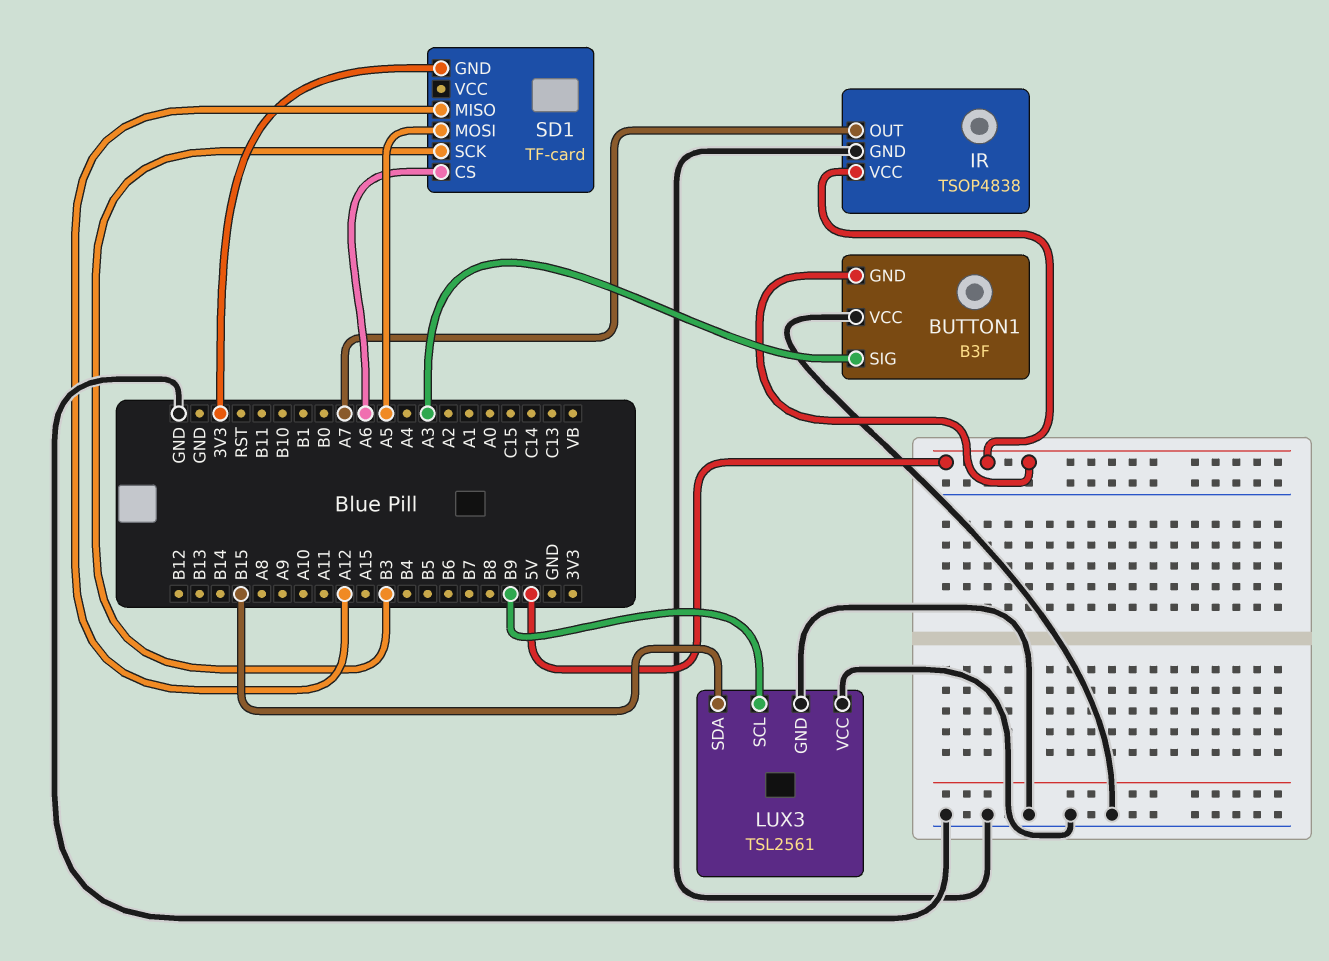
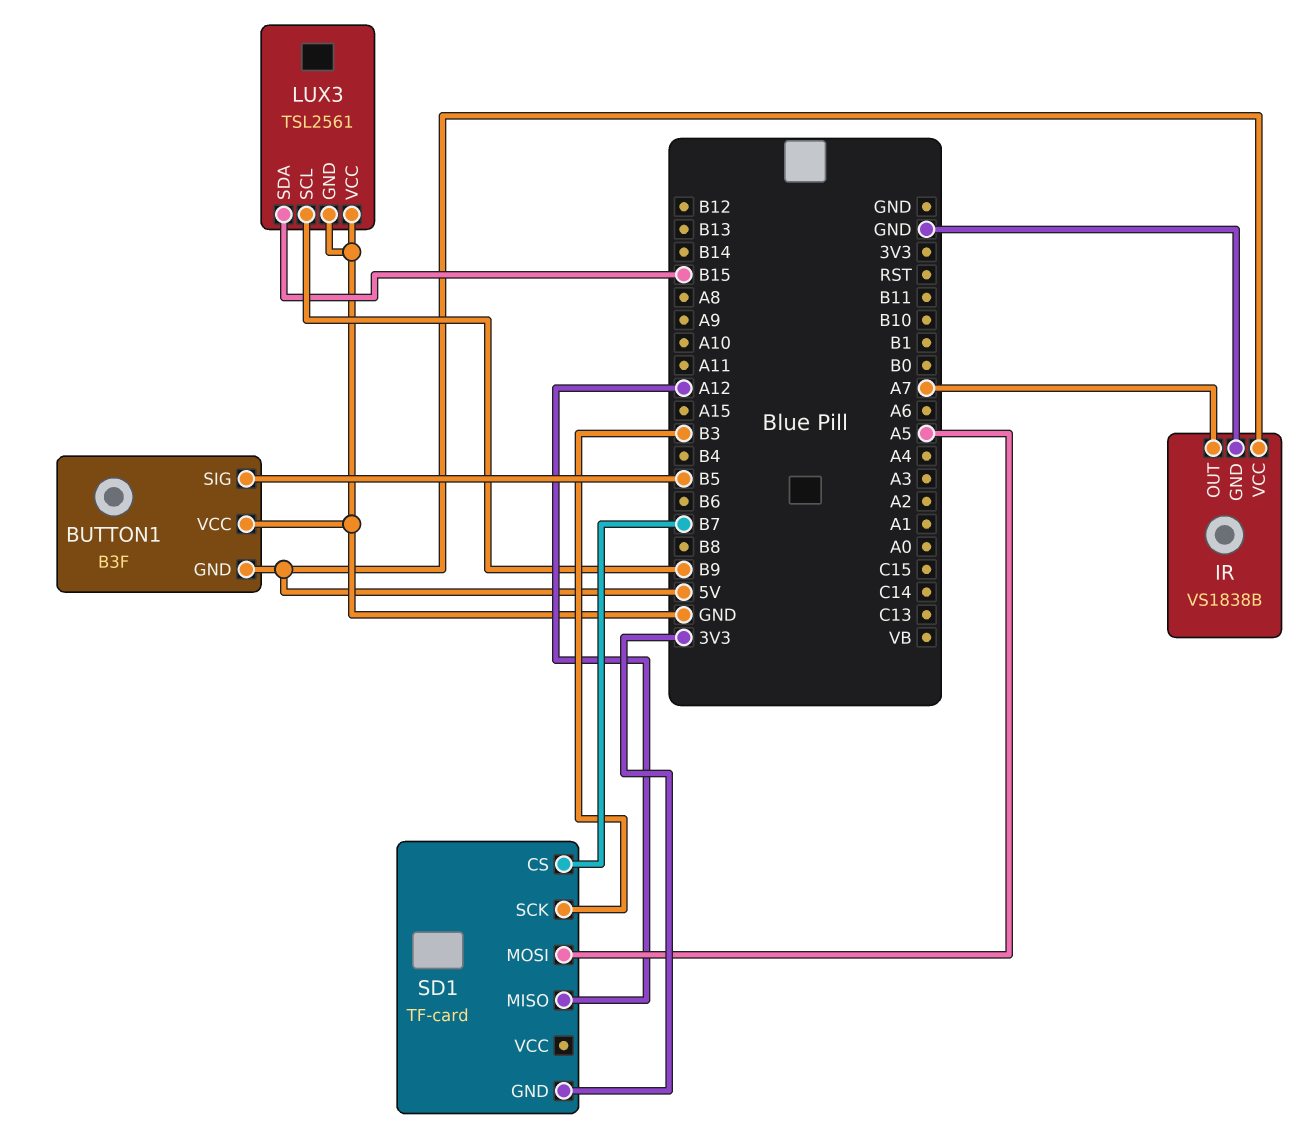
BUTTON1 pin SIG: A3 -> B5
IR: TSOP4838 -> VS1838B
SD1 pin CS: A6 -> B7

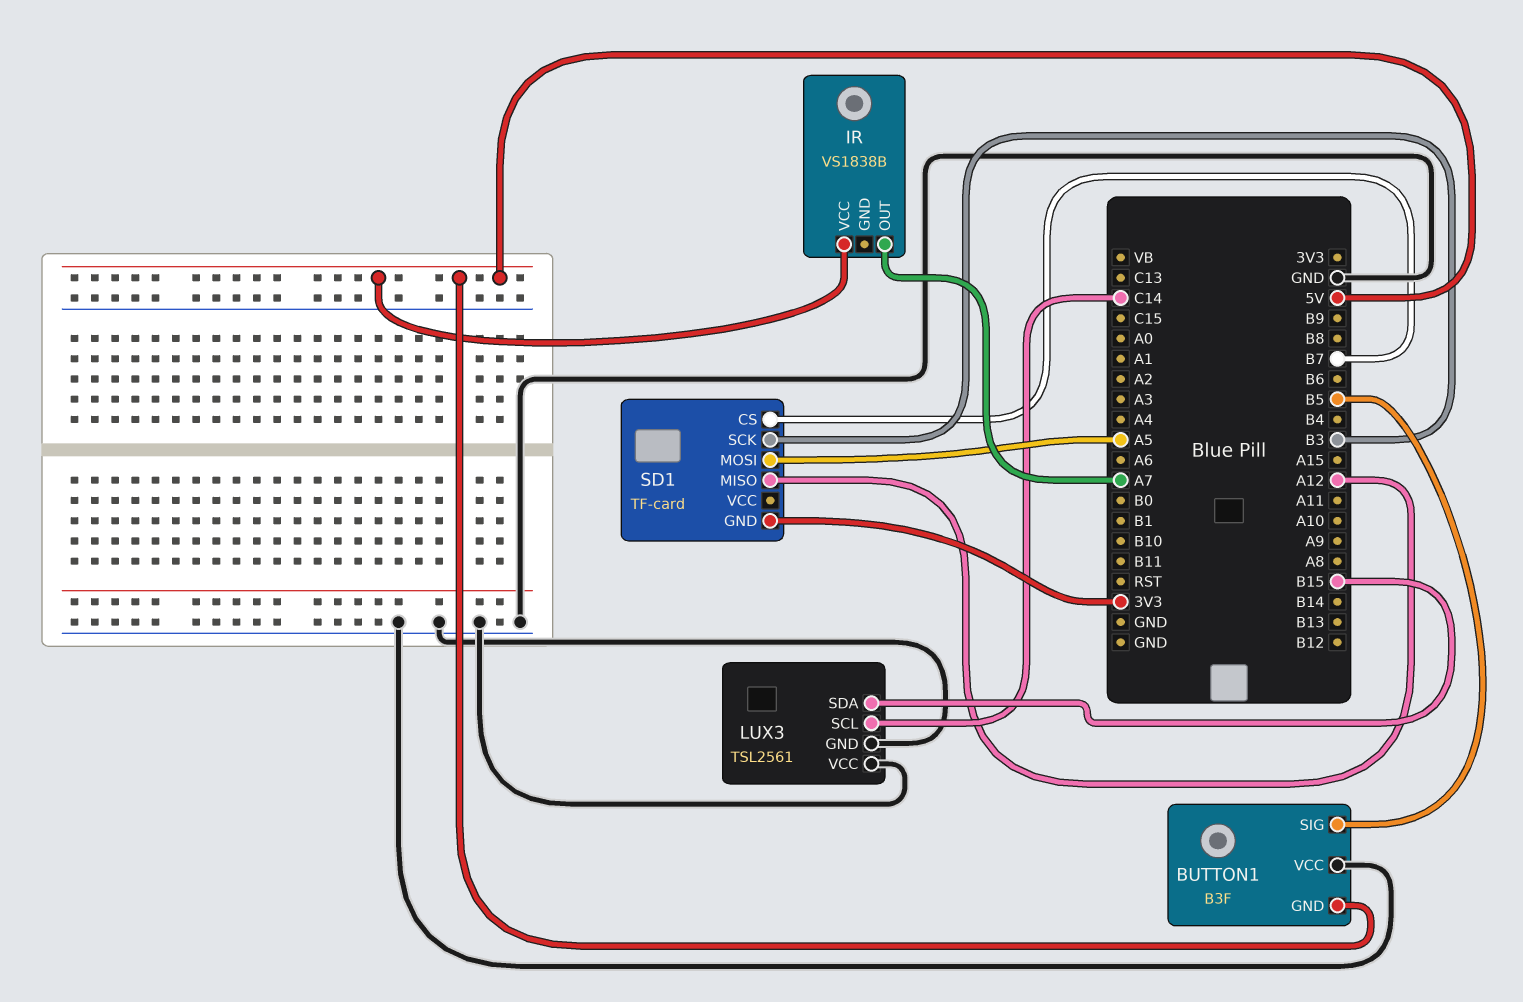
IR pin GND: GND -> none
LUX3 pin SCL: B9 -> C14

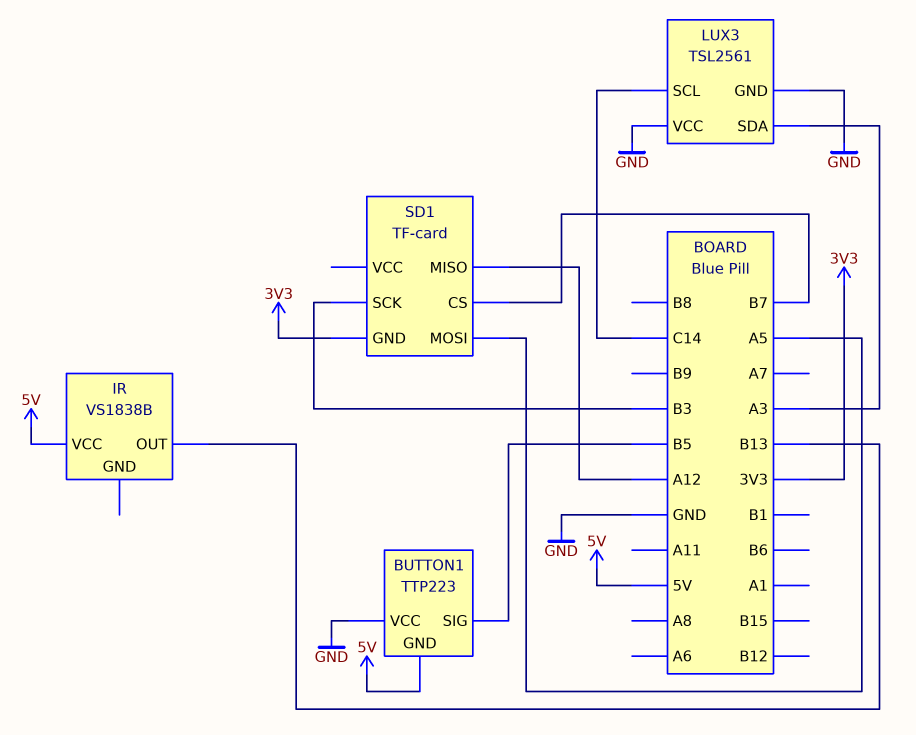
BUTTON1: B3F -> TTP223
IR pin OUT: A7 -> B13
LUX3 pin SDA: B15 -> A3

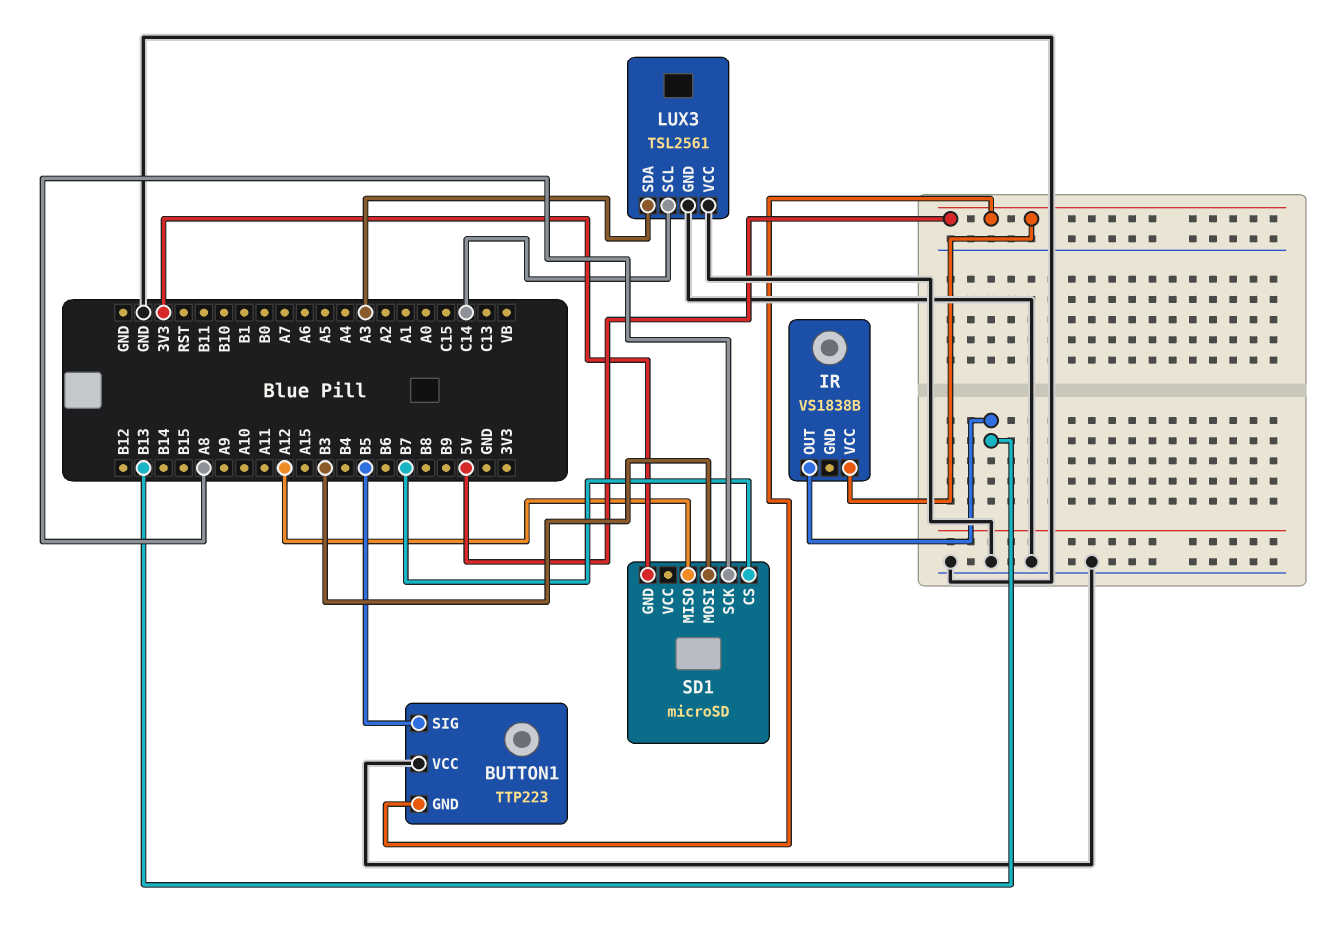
SD1: TF-card -> microSD
SD1 pin MOSI: A5 -> B3
SD1 pin SCK: B3 -> A8

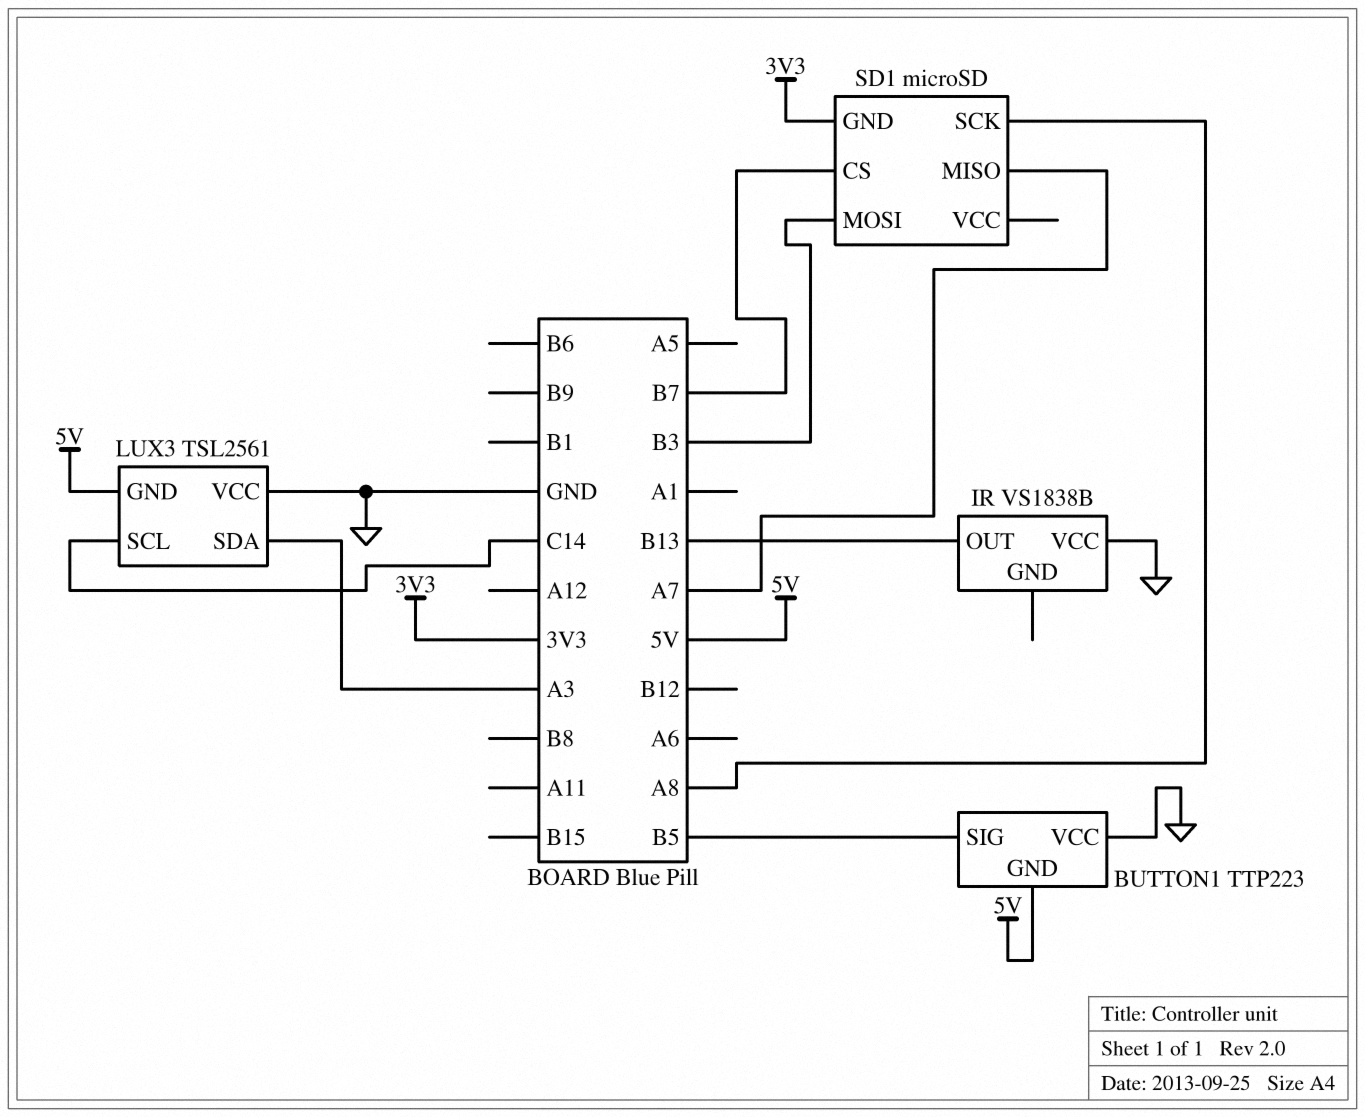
IR pin VCC: 5V -> GND
LUX3 pin GND: GND -> 5V
SD1 pin MISO: A12 -> A7

